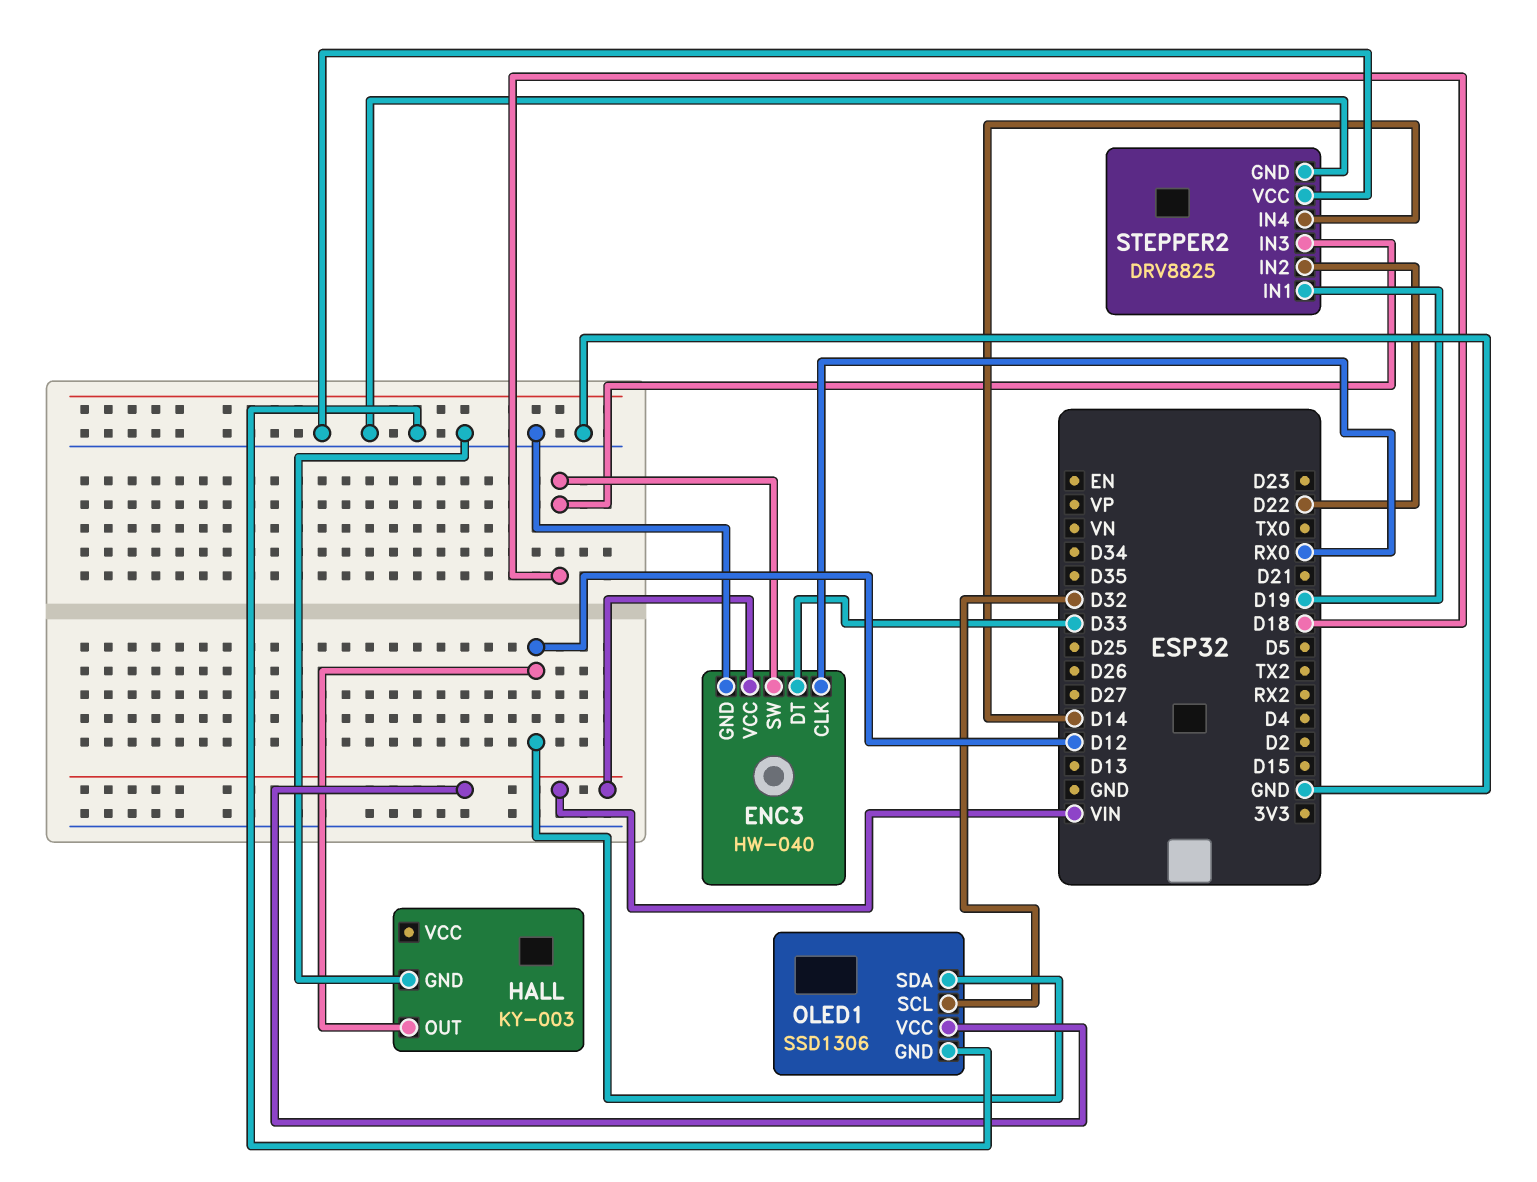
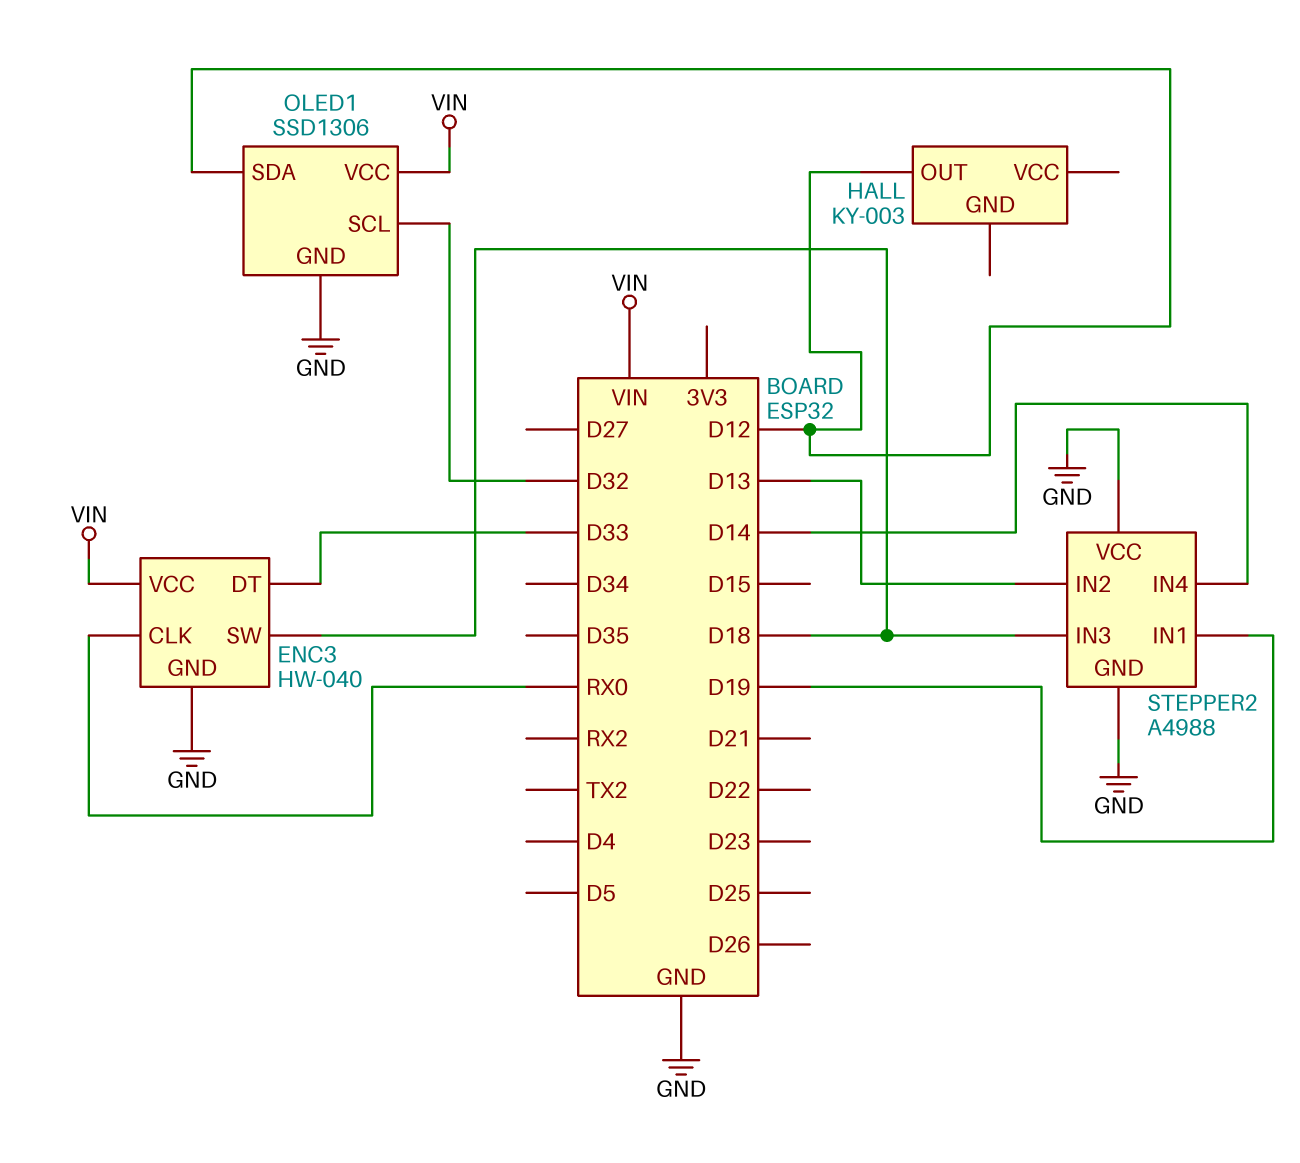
HALL pin GND: GND -> none
STEPPER2: DRV8825 -> A4988
STEPPER2 pin IN2: D22 -> D13

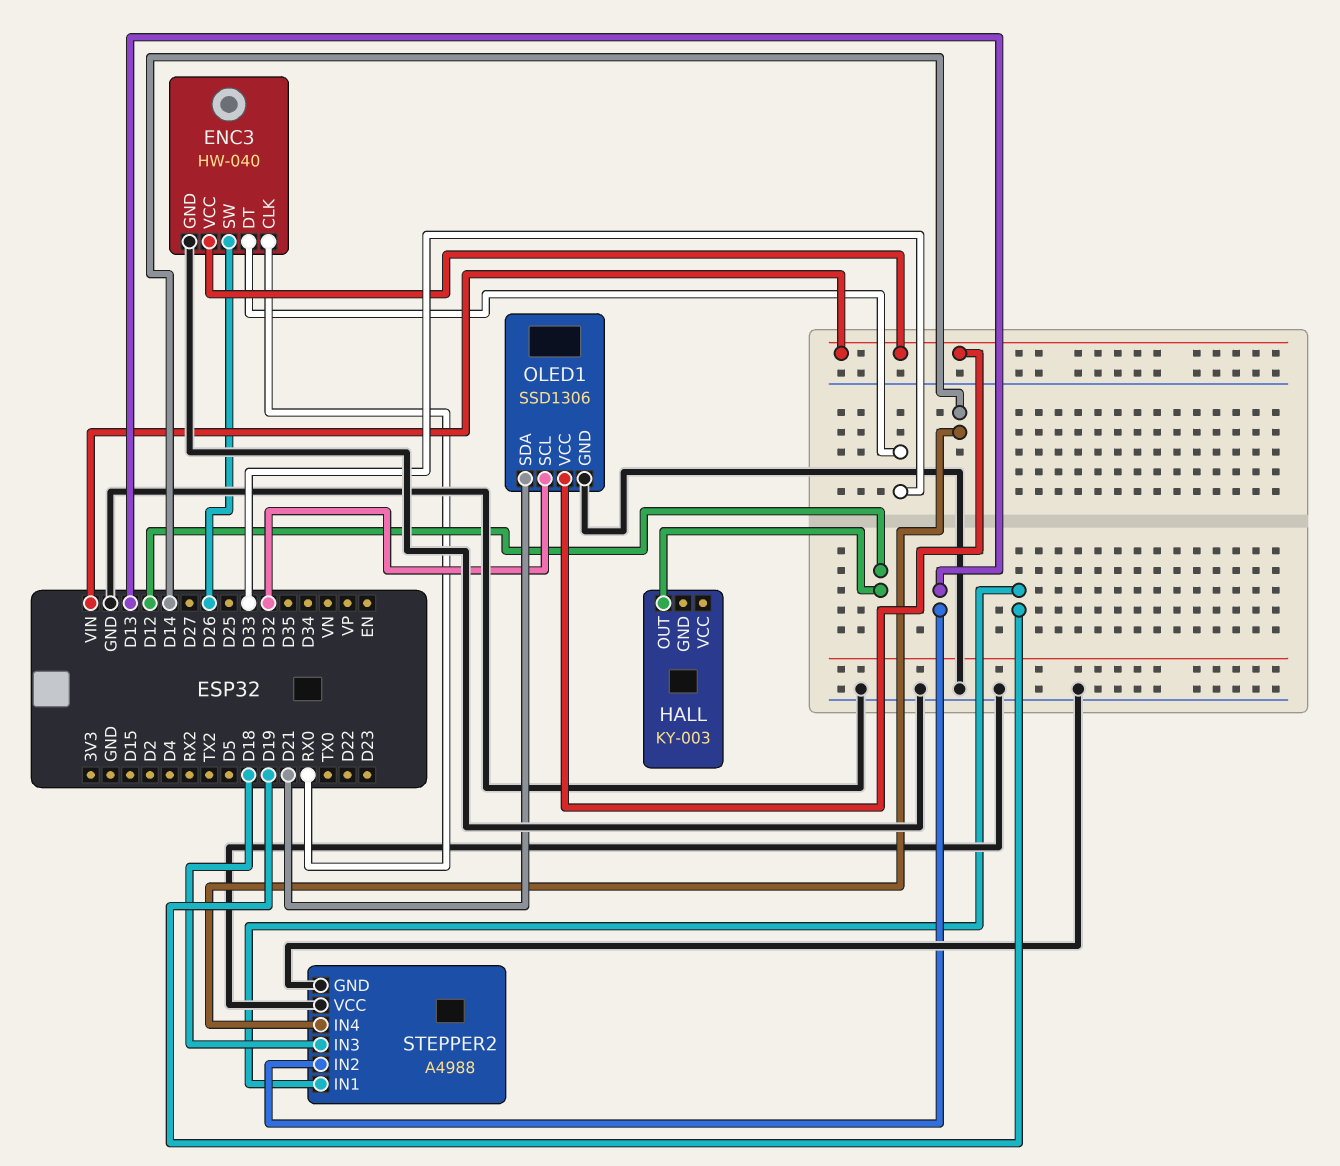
ENC3 pin SW: D18 -> D26
OLED1 pin SDA: D12 -> D21

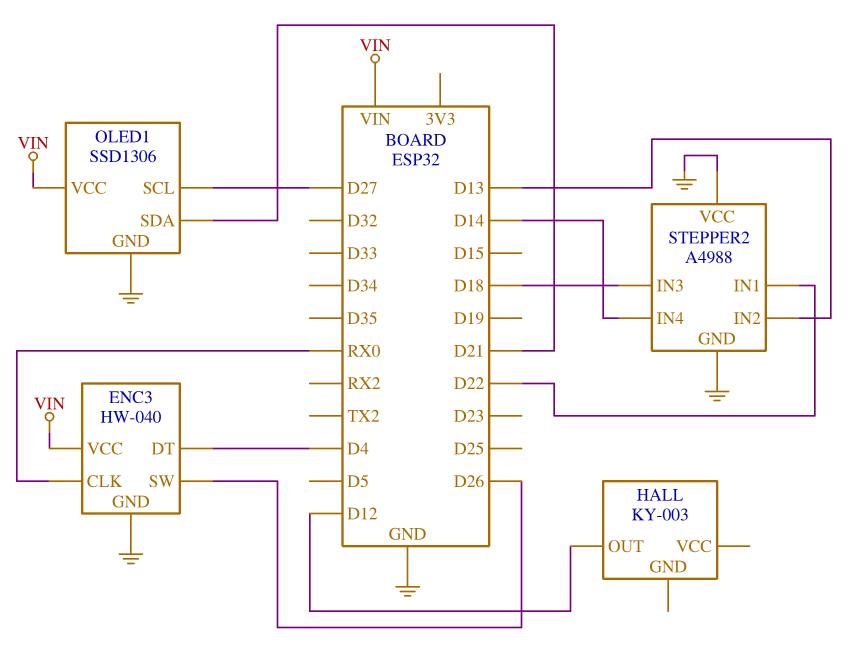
ENC3 pin DT: D33 -> D4
OLED1 pin SCL: D32 -> D27
STEPPER2 pin IN1: D19 -> D22

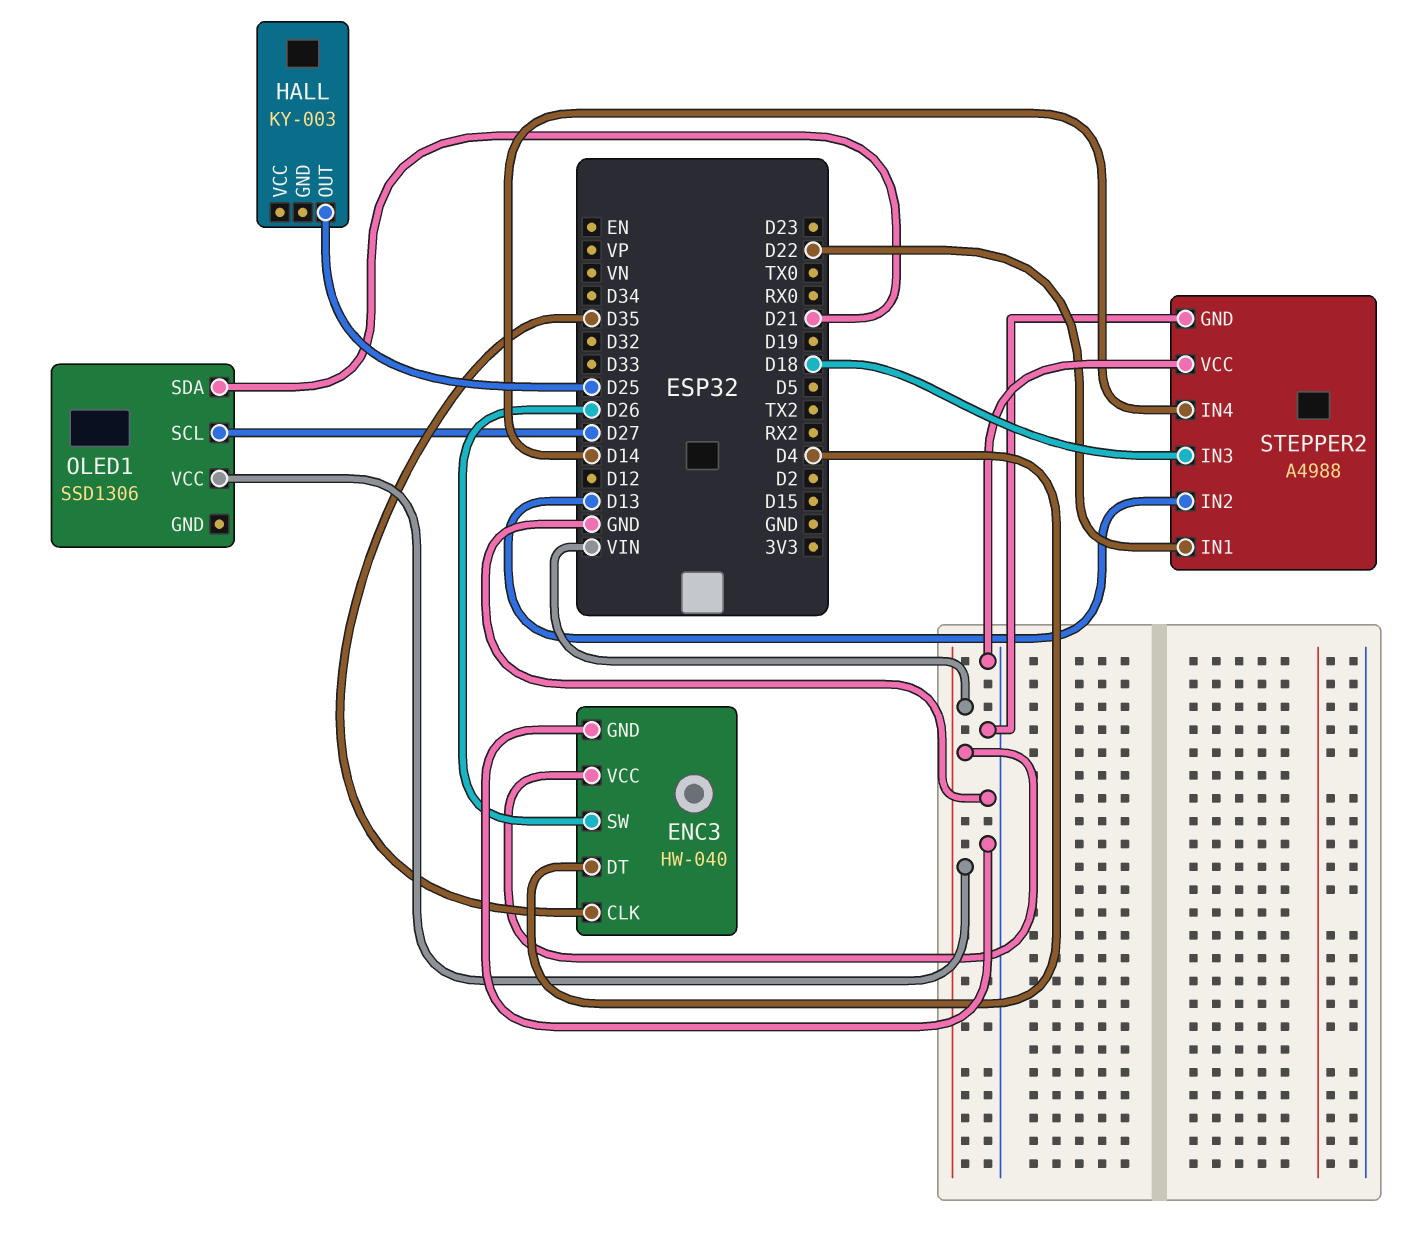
ENC3 pin CLK: RX0 -> D35
HALL pin OUT: D12 -> D25
OLED1 pin GND: GND -> none

